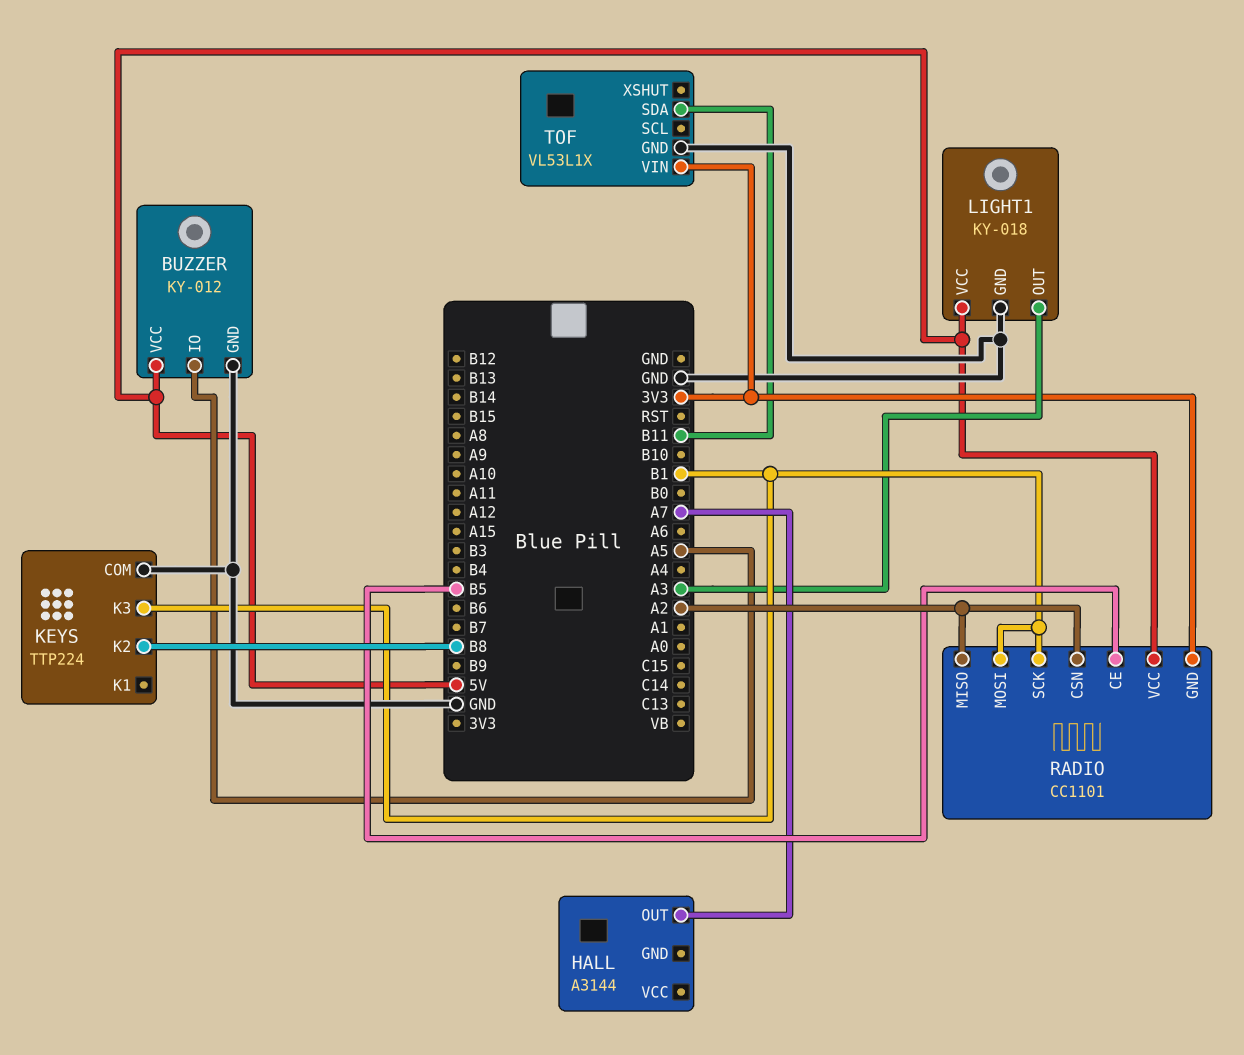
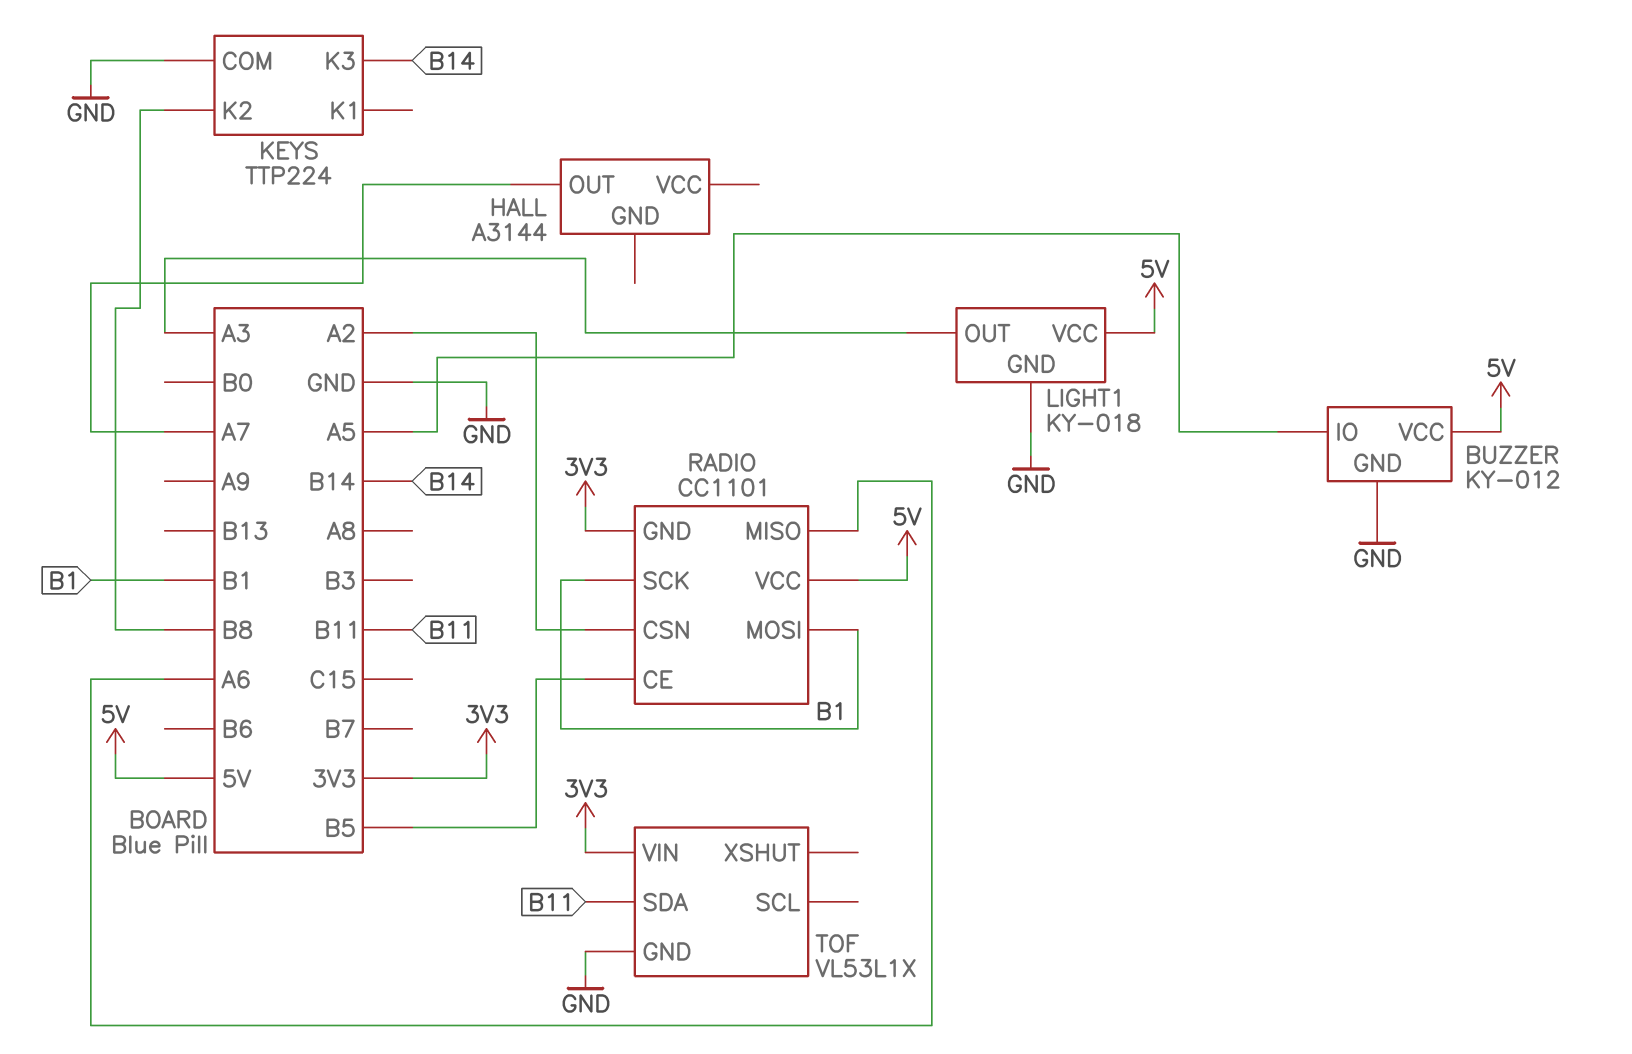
KEYS pin K3: B1 -> B14
RADIO pin MISO: A2 -> A6

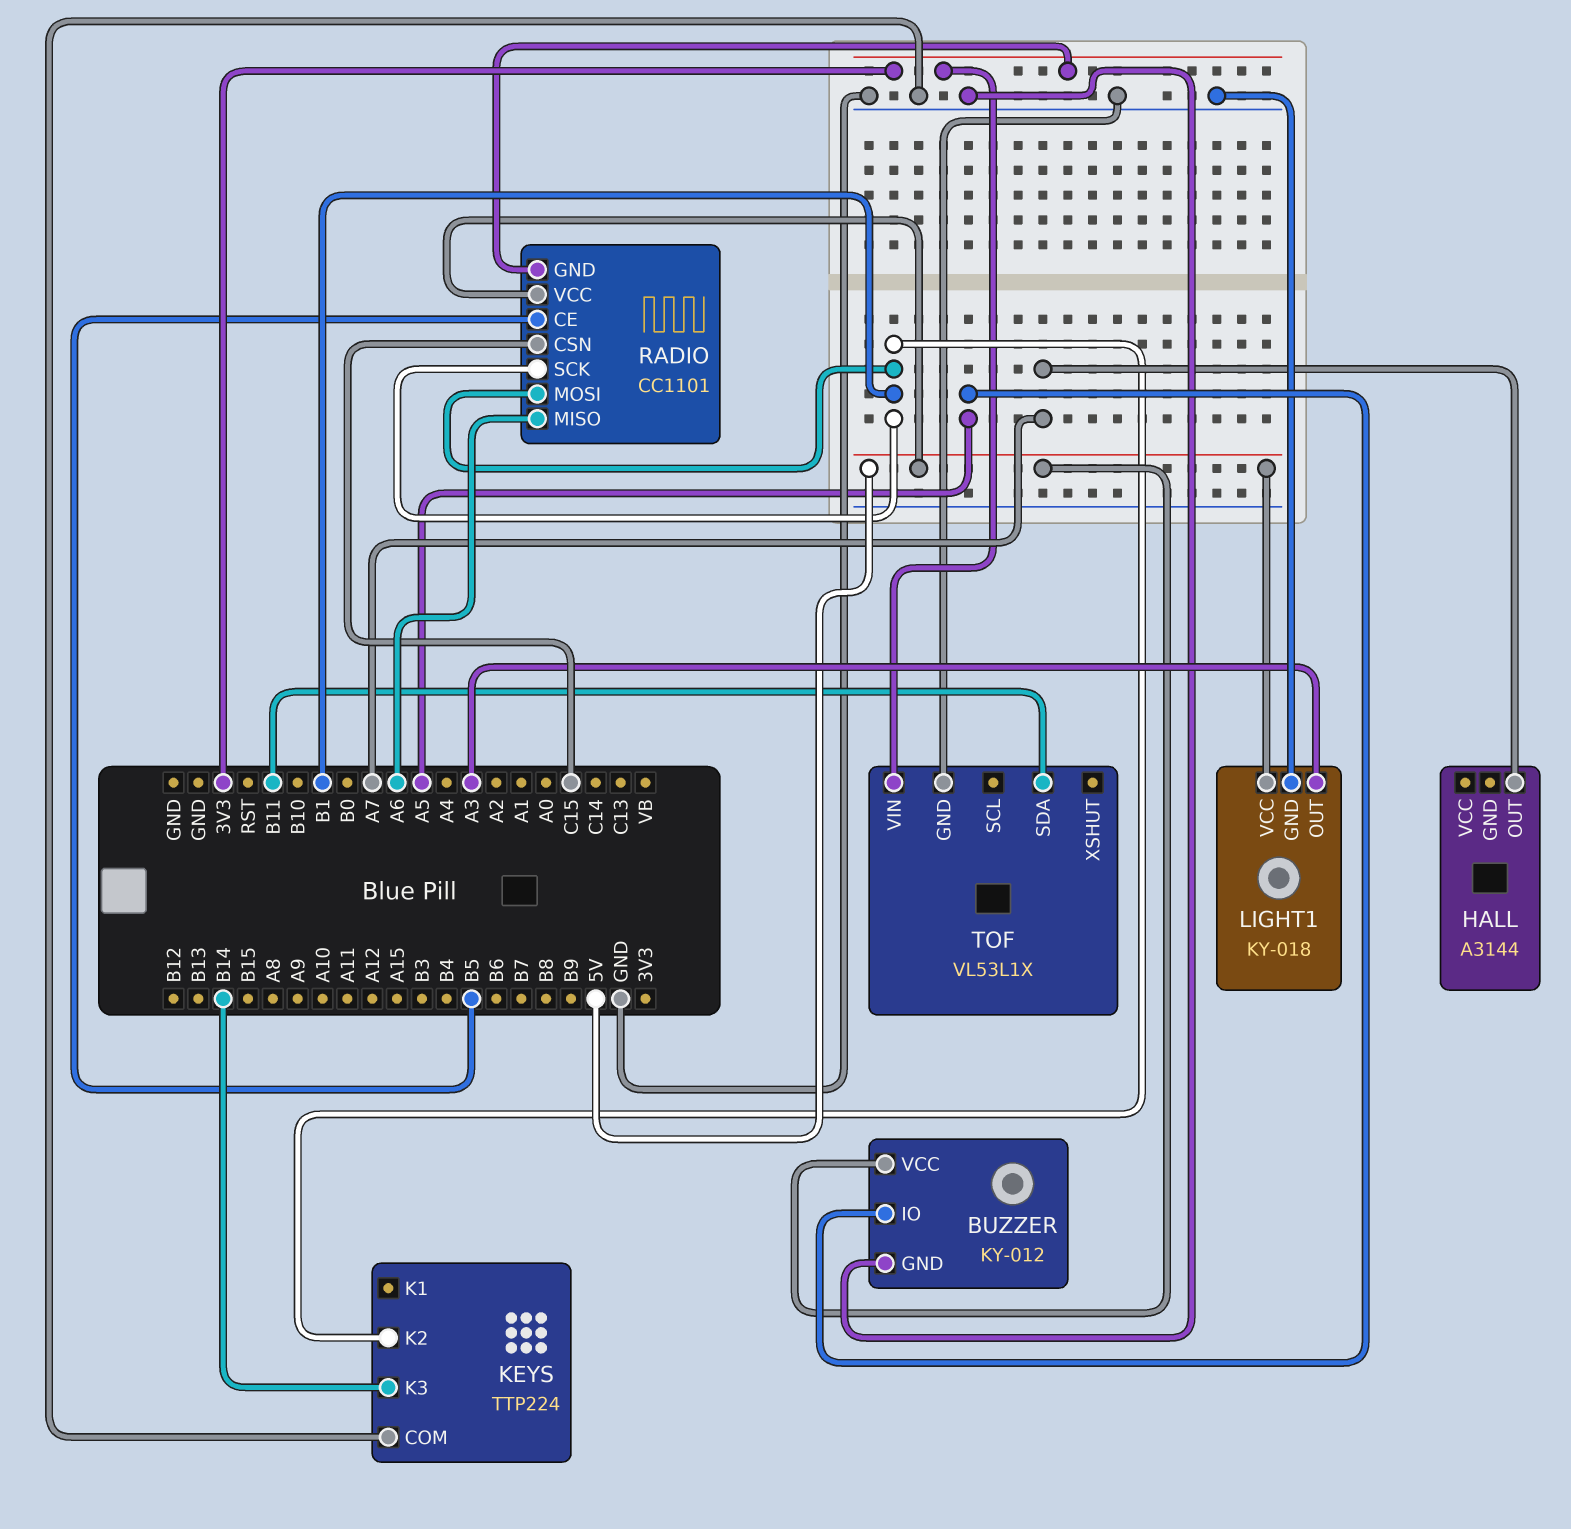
KEYS pin K2: B8 -> B1
RADIO pin CSN: A2 -> C15

